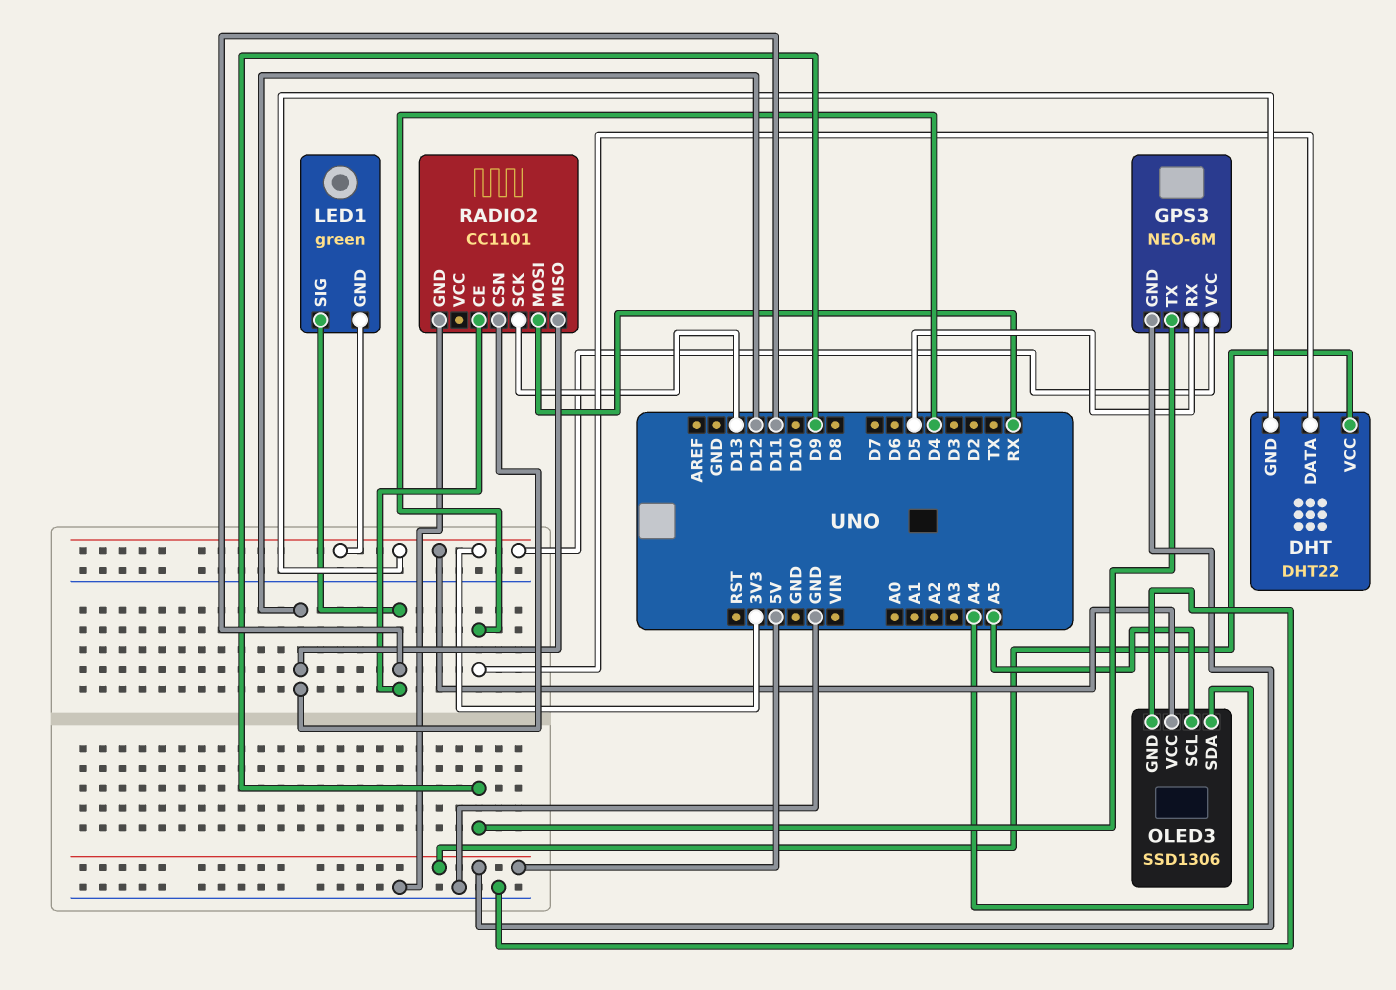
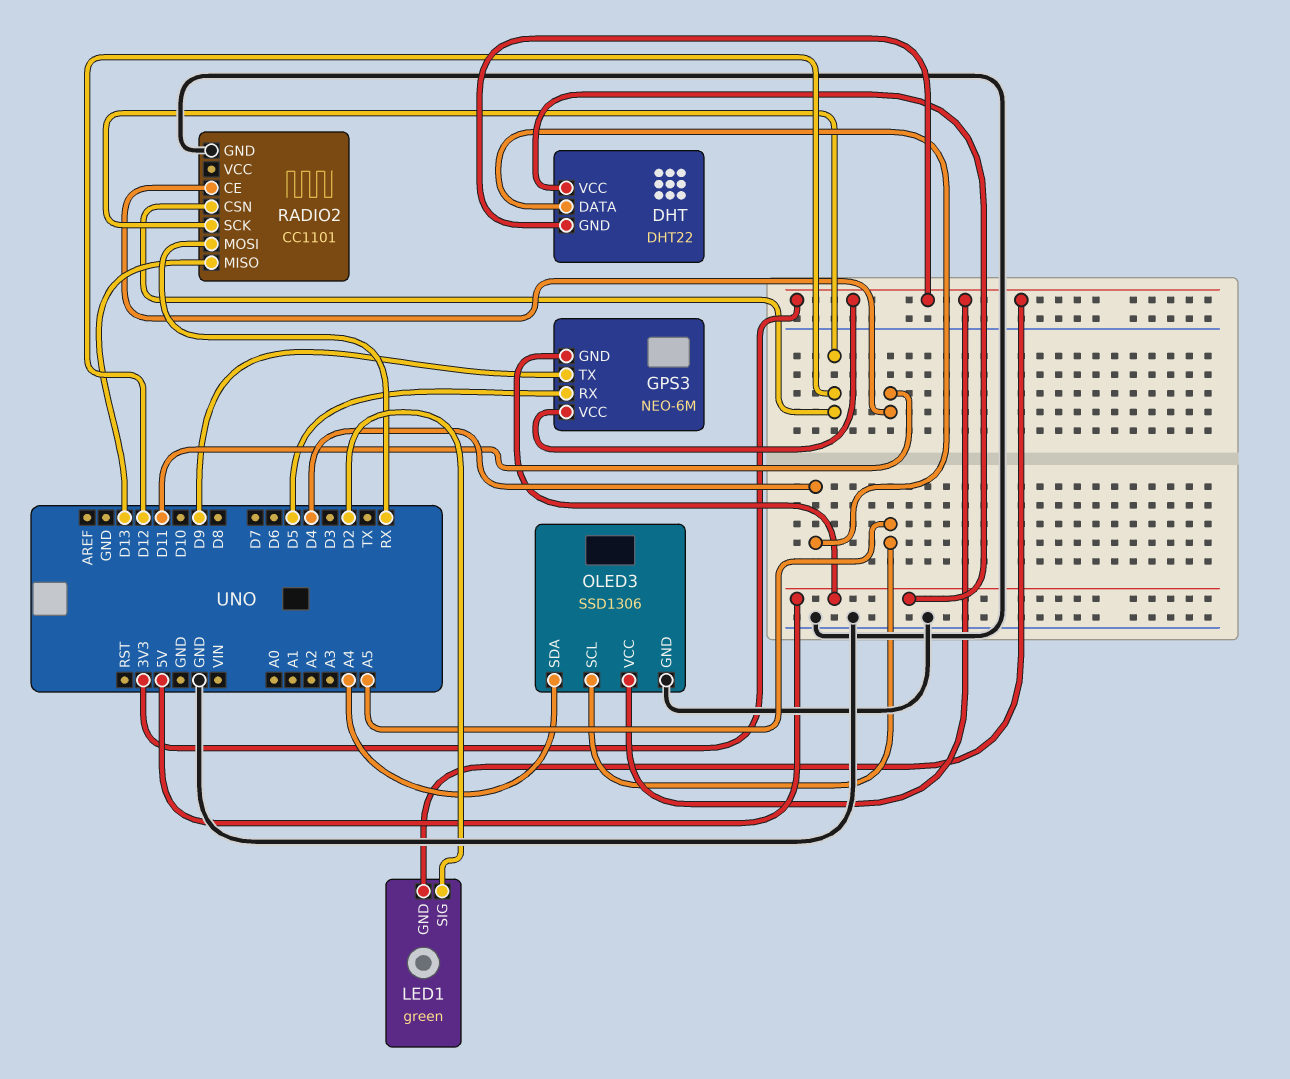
LED1 pin SIG: D11 -> D2
RADIO2 pin MISO: D12 -> D13
RADIO2 pin SCK: D13 -> D12

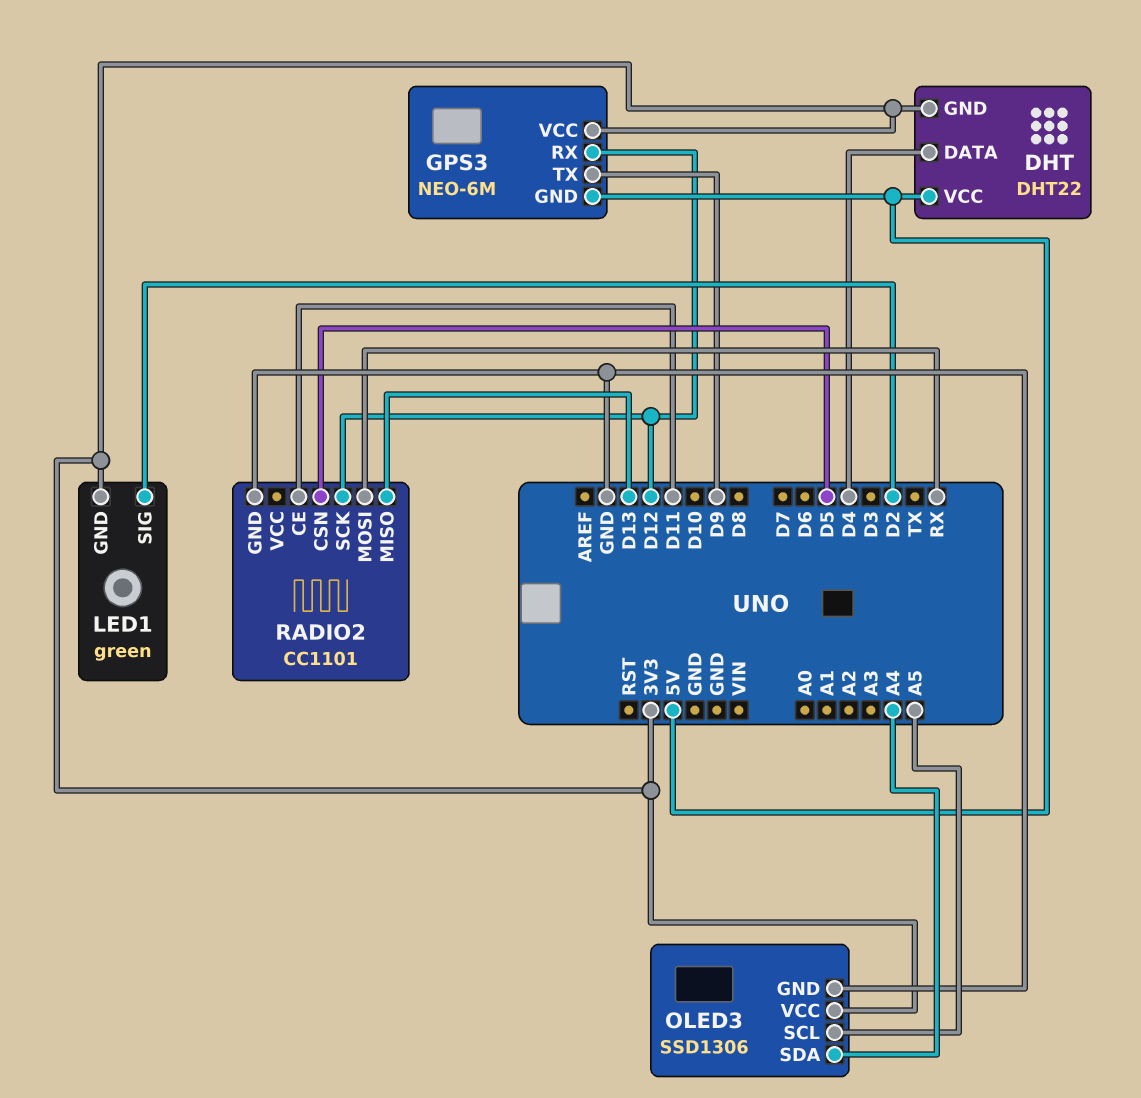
GPS3 pin RX: D5 -> D12
RADIO2 pin CSN: D12 -> D5

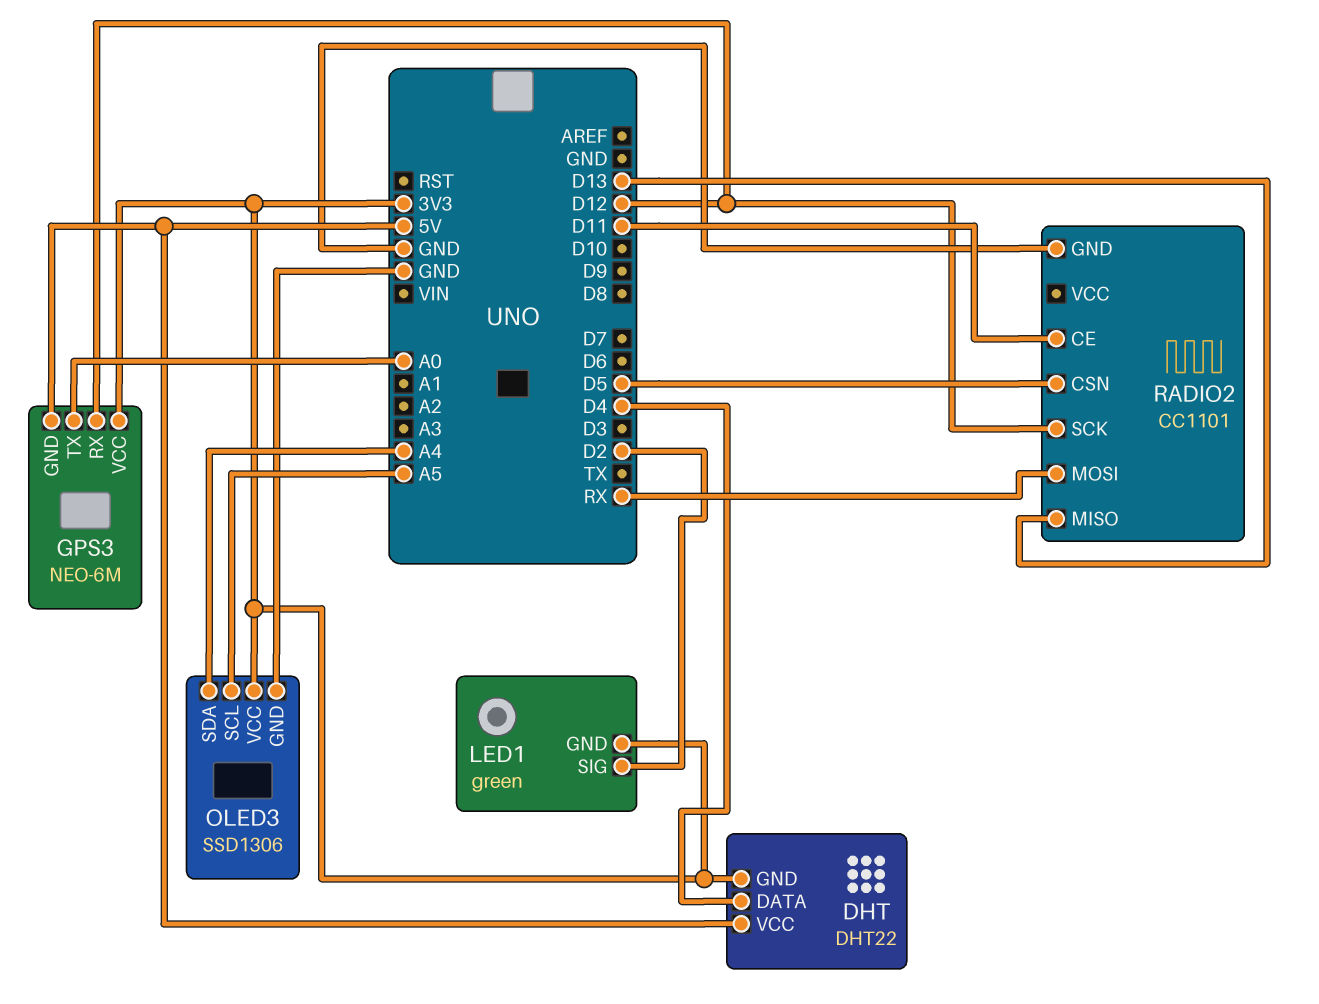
GPS3 pin TX: D9 -> A0

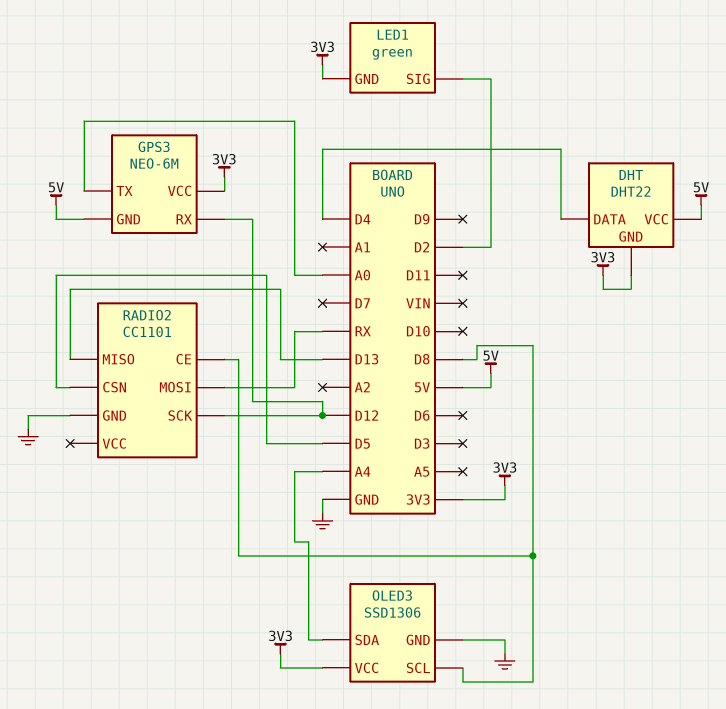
OLED3 pin SCL: A5 -> D8
RADIO2 pin CE: D11 -> D8

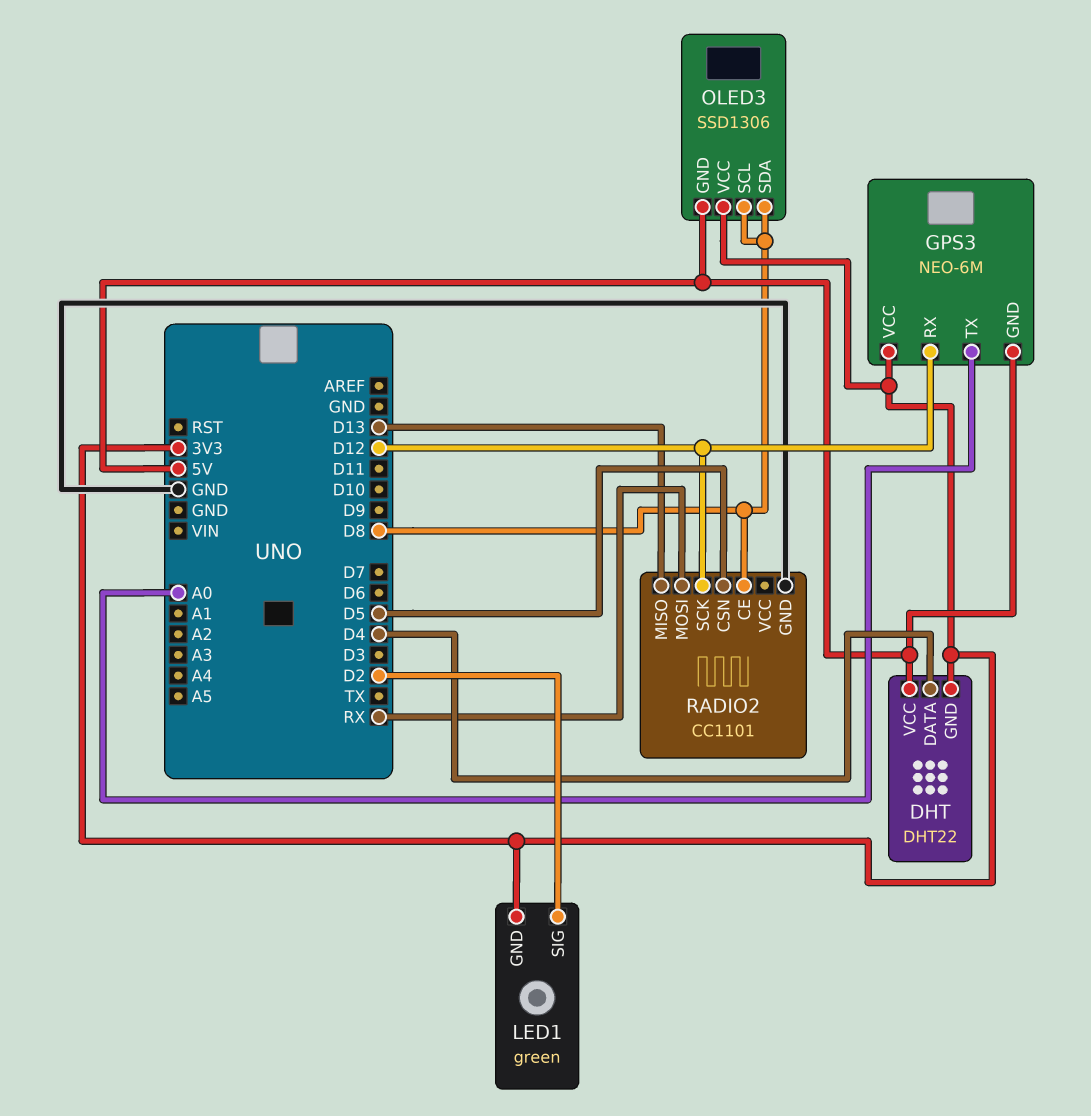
OLED3 pin GND: GND -> 5V
OLED3 pin SDA: A4 -> D8

